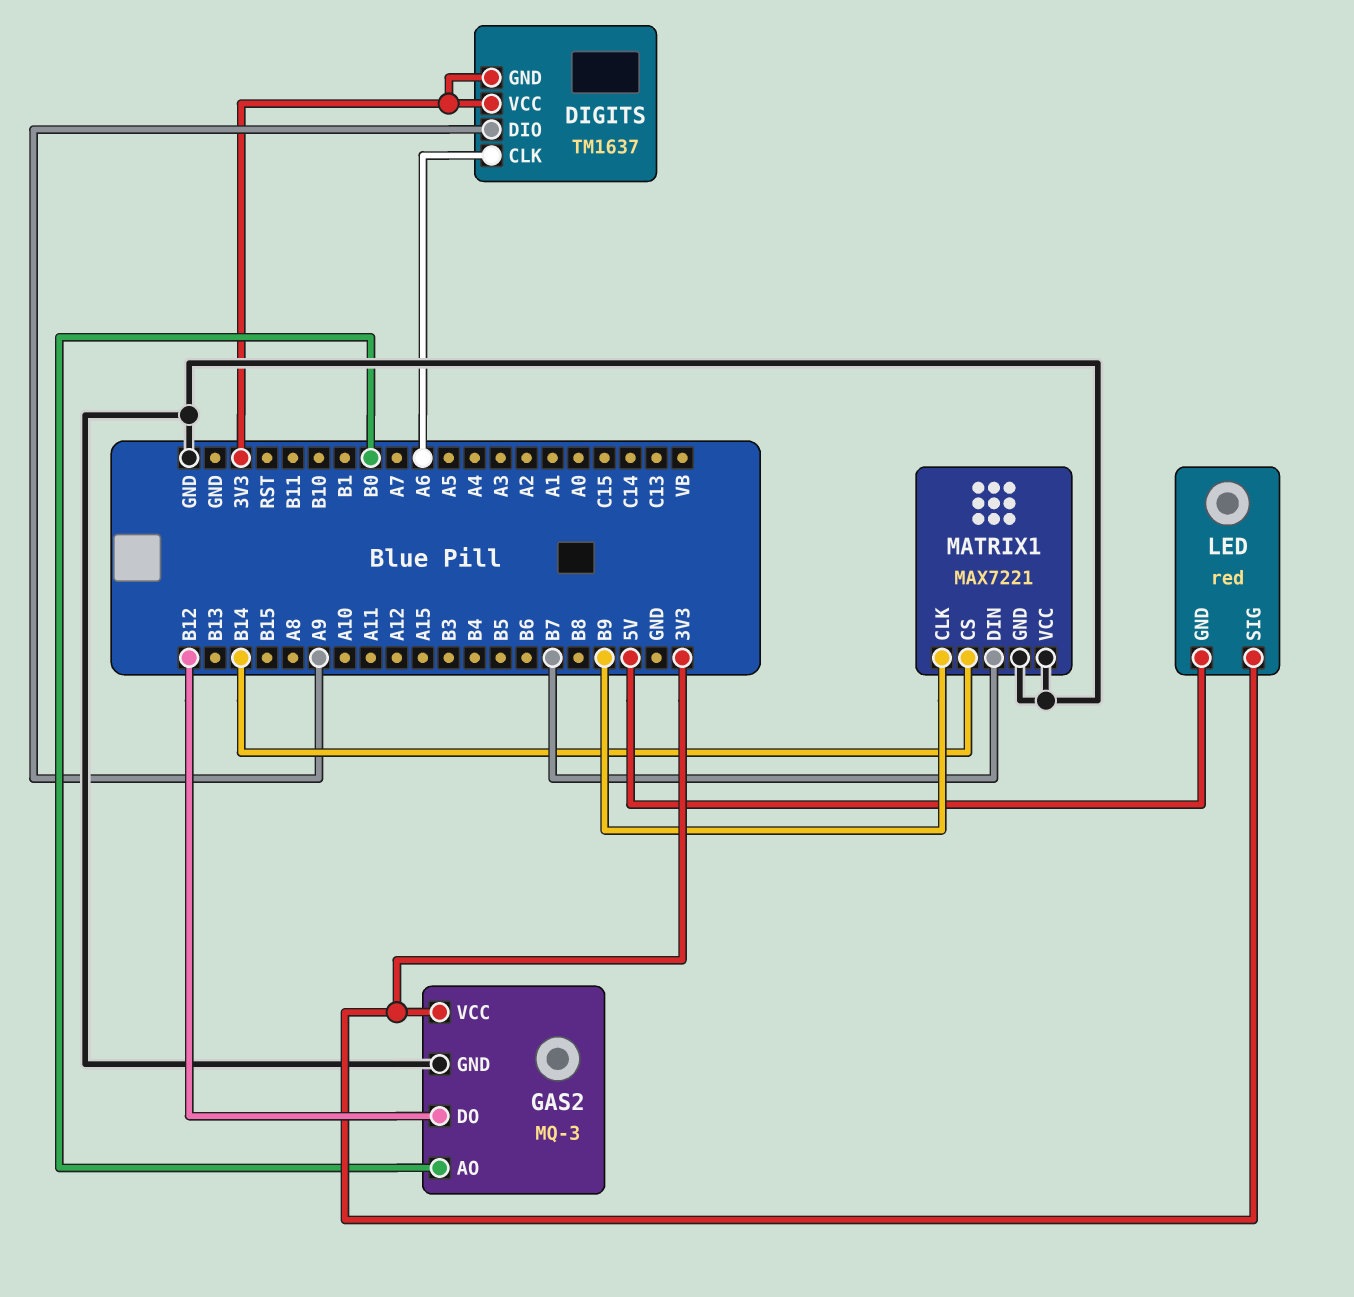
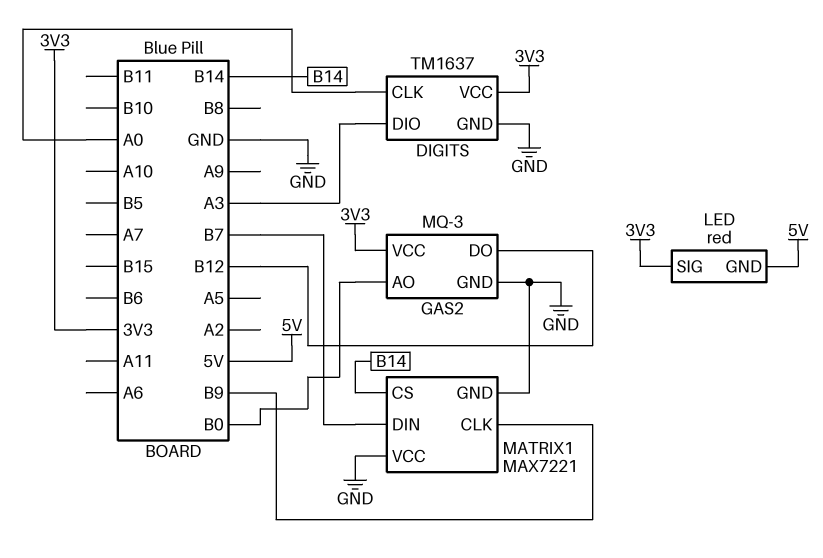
DIGITS pin CLK: A6 -> A0
DIGITS pin DIO: A9 -> A3
DIGITS pin GND: 3V3 -> GND

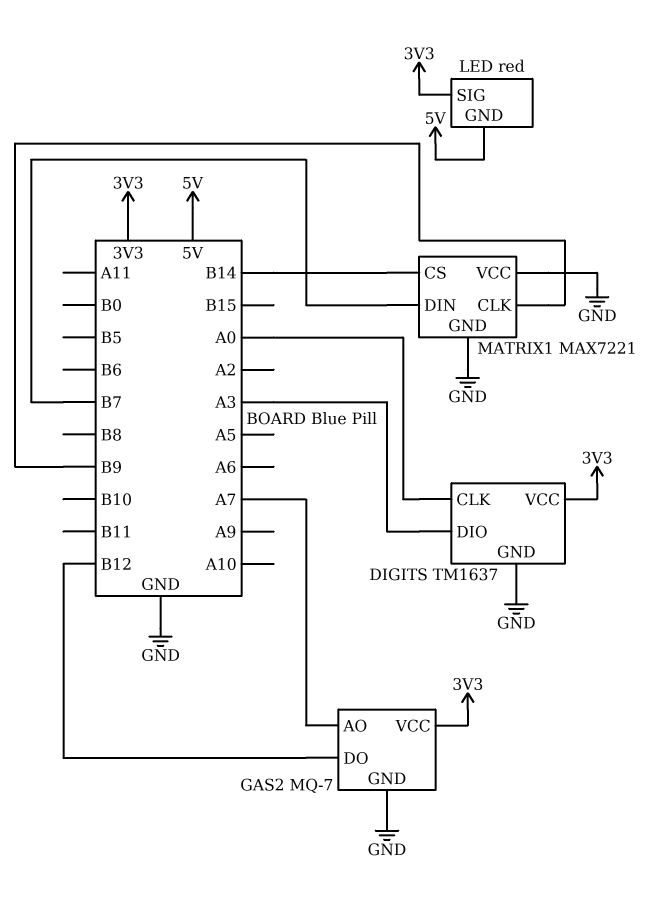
GAS2: MQ-3 -> MQ-7
GAS2 pin AO: B0 -> A7

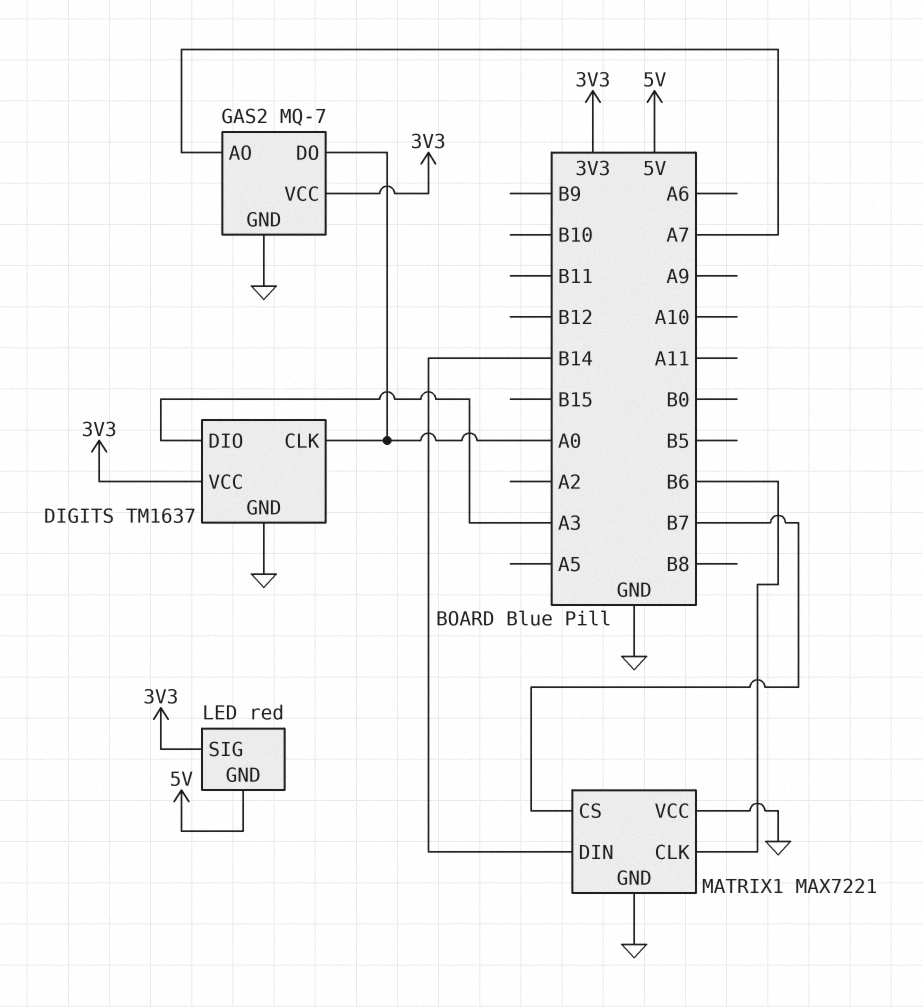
GAS2 pin DO: B12 -> A0
MATRIX1 pin CLK: B9 -> B6
MATRIX1 pin CS: B14 -> B7
MATRIX1 pin DIN: B7 -> B14

